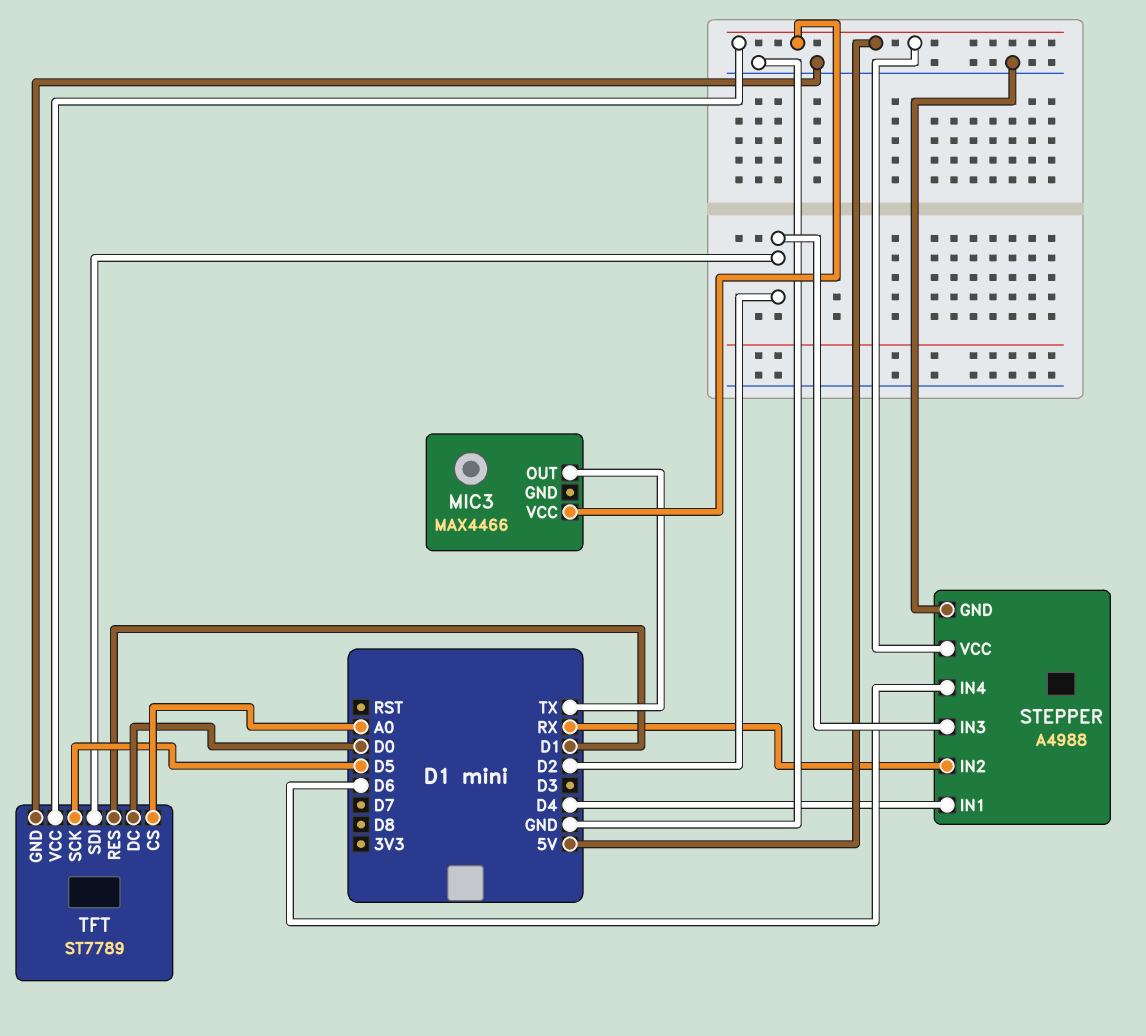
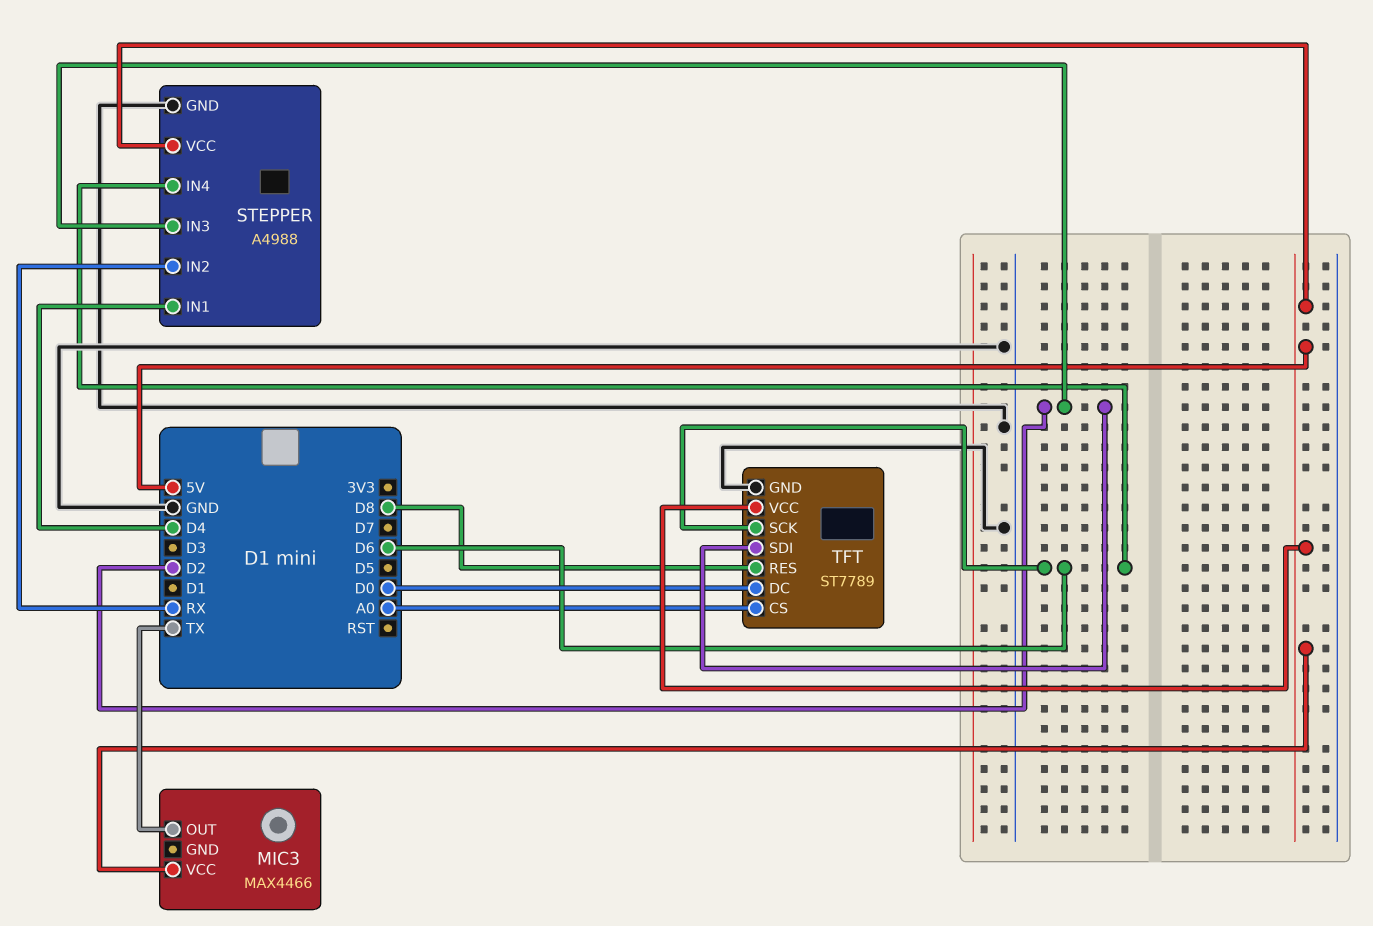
TFT pin RES: D1 -> D8
TFT pin SCK: D5 -> D6

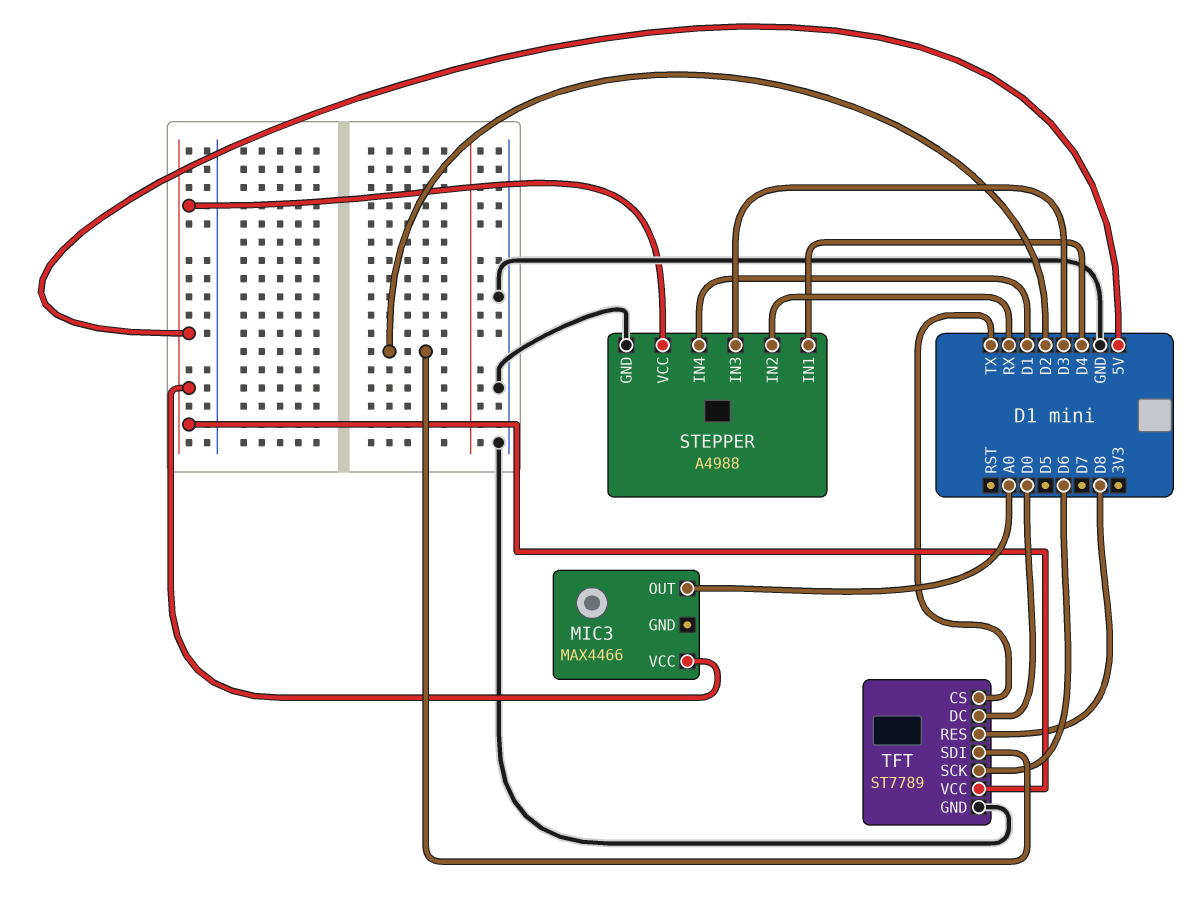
MIC3 pin OUT: TX -> A0
STEPPER pin IN3: D2 -> D3
STEPPER pin IN4: D6 -> D1
TFT pin CS: A0 -> TX

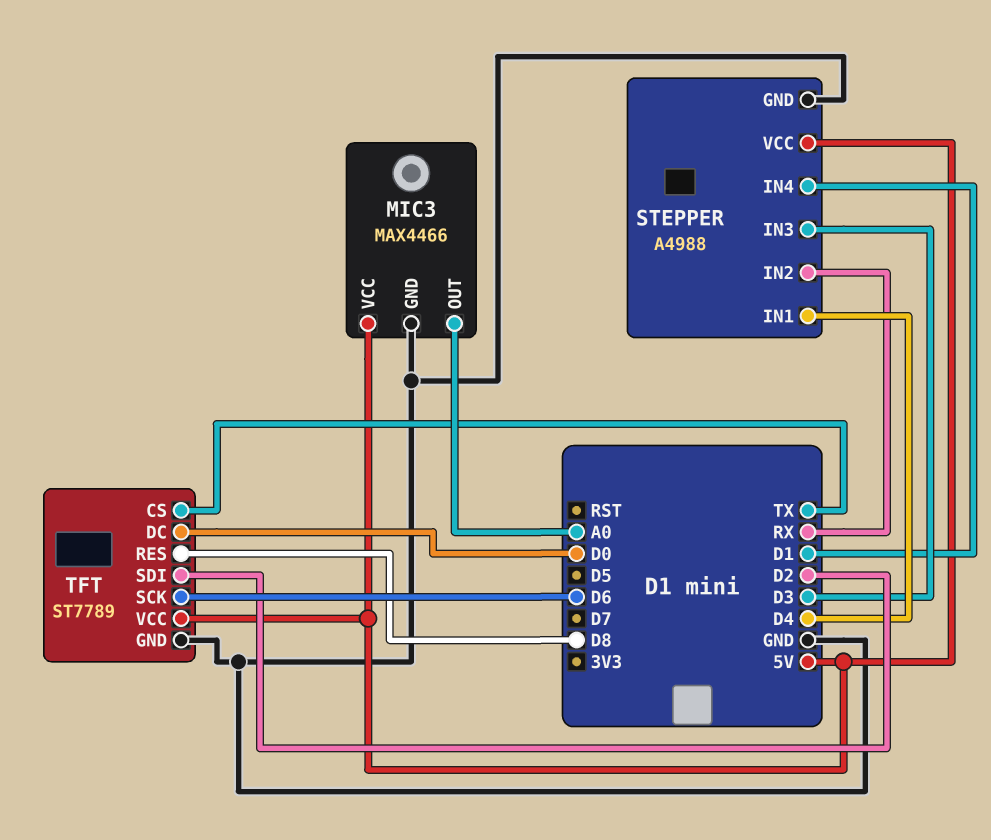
MIC3 pin GND: none -> GND

